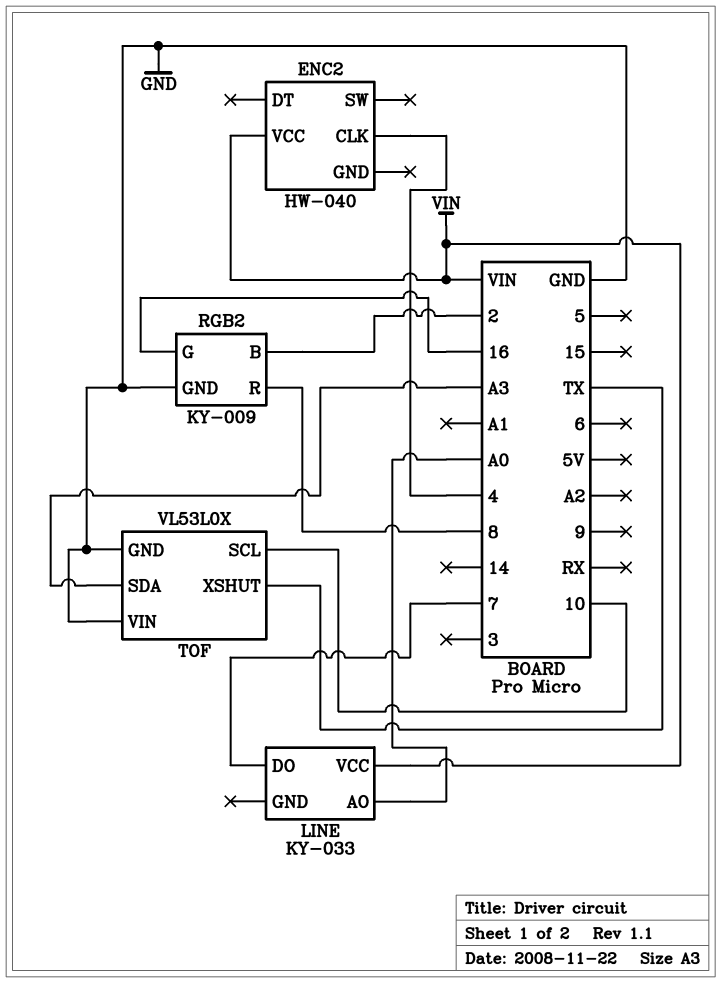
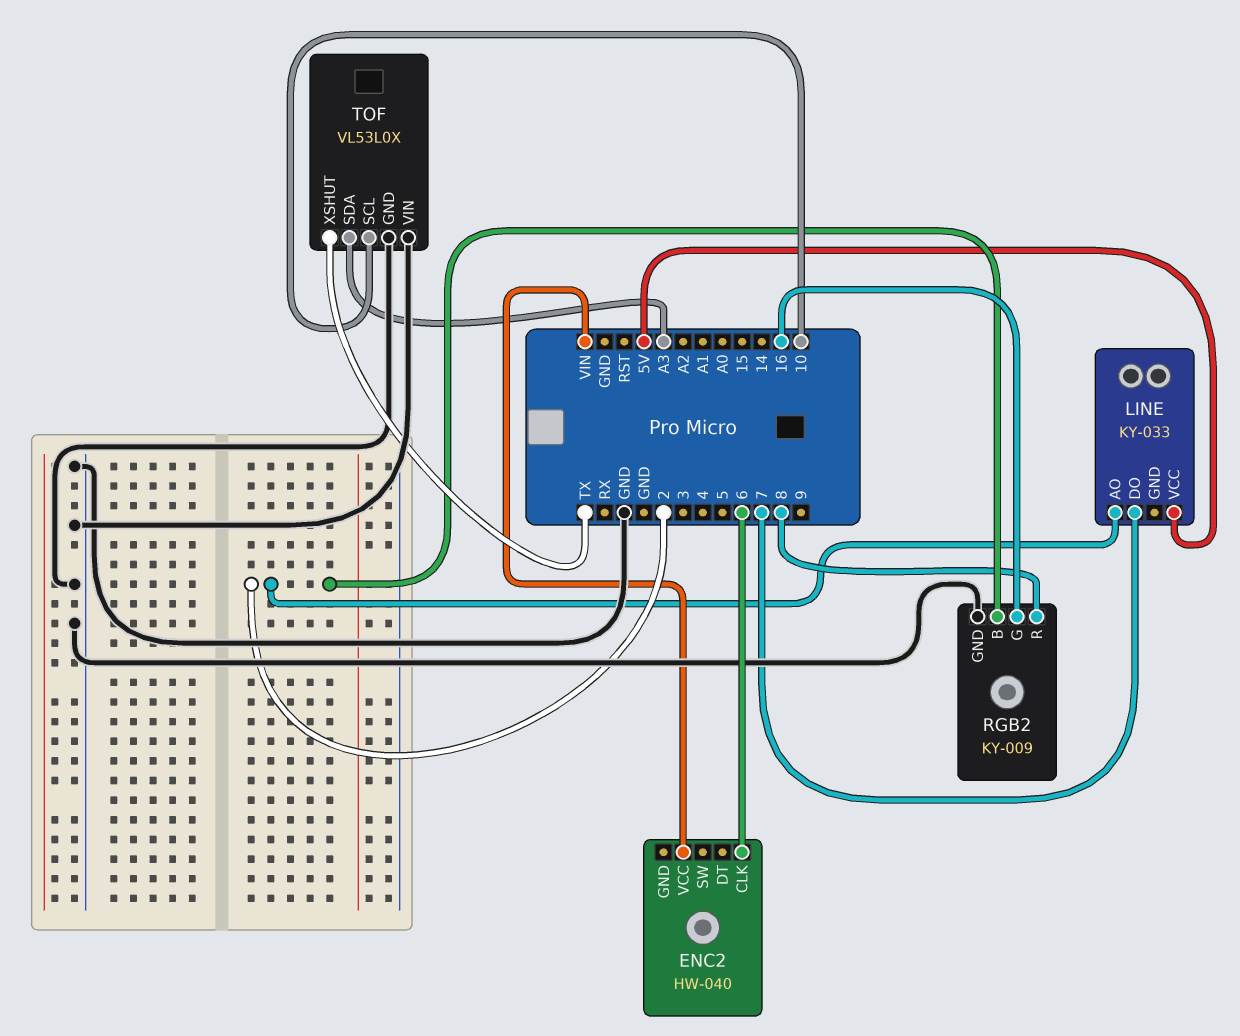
ENC2 pin CLK: 4 -> 6
LINE pin AO: A0 -> 2
LINE pin VCC: VIN -> 5V

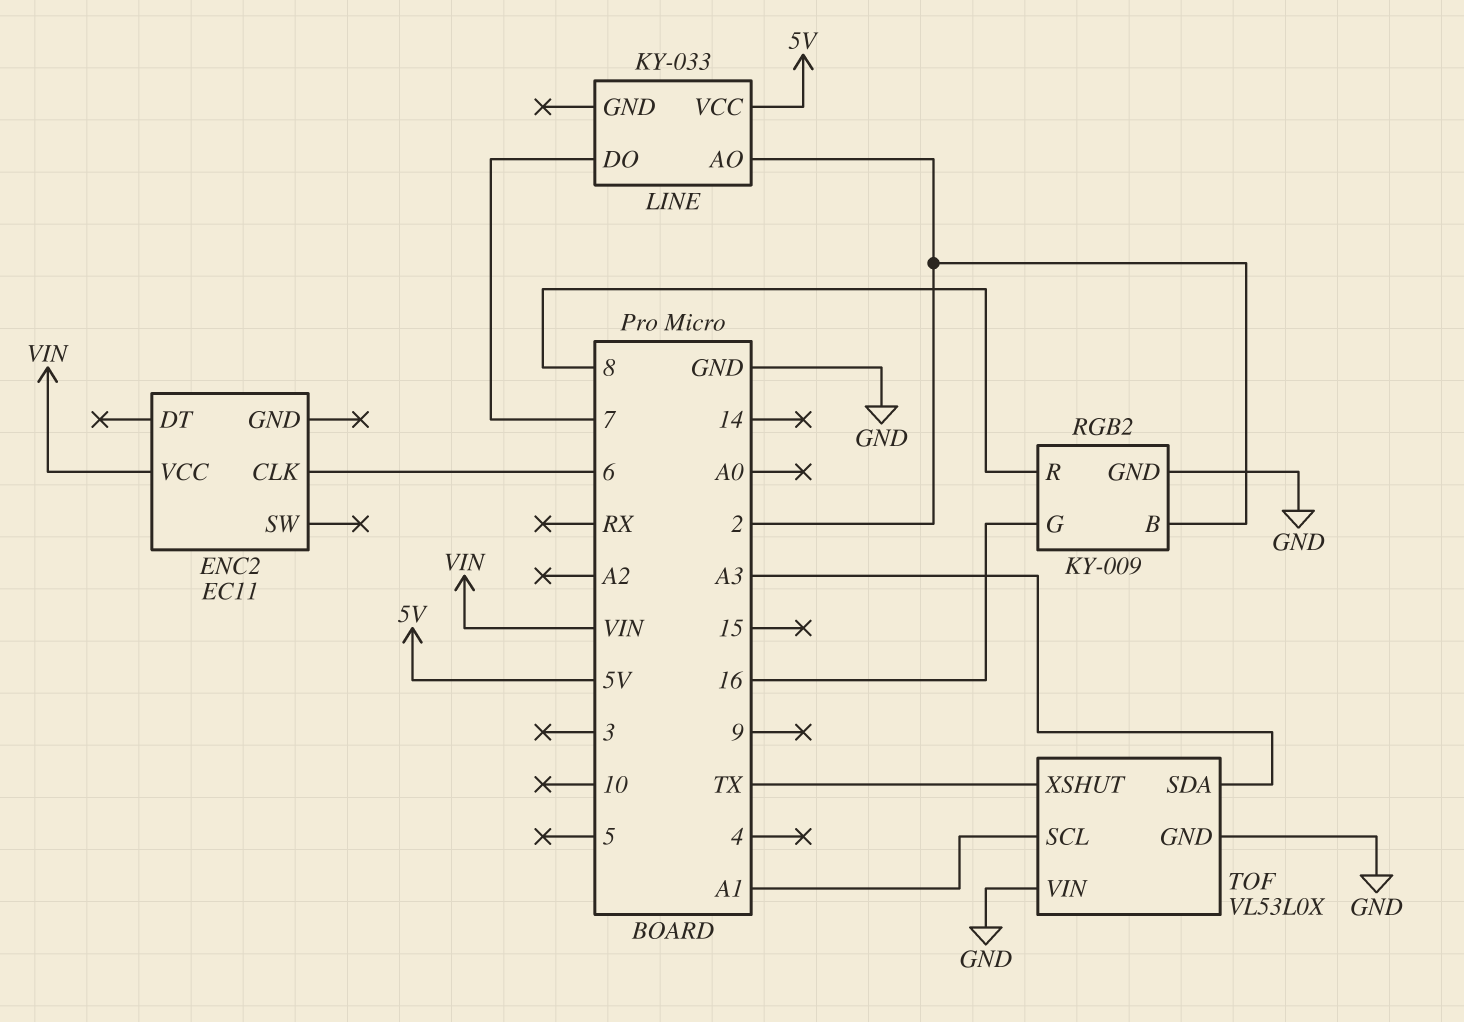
ENC2: HW-040 -> EC11
TOF pin SCL: 10 -> A1

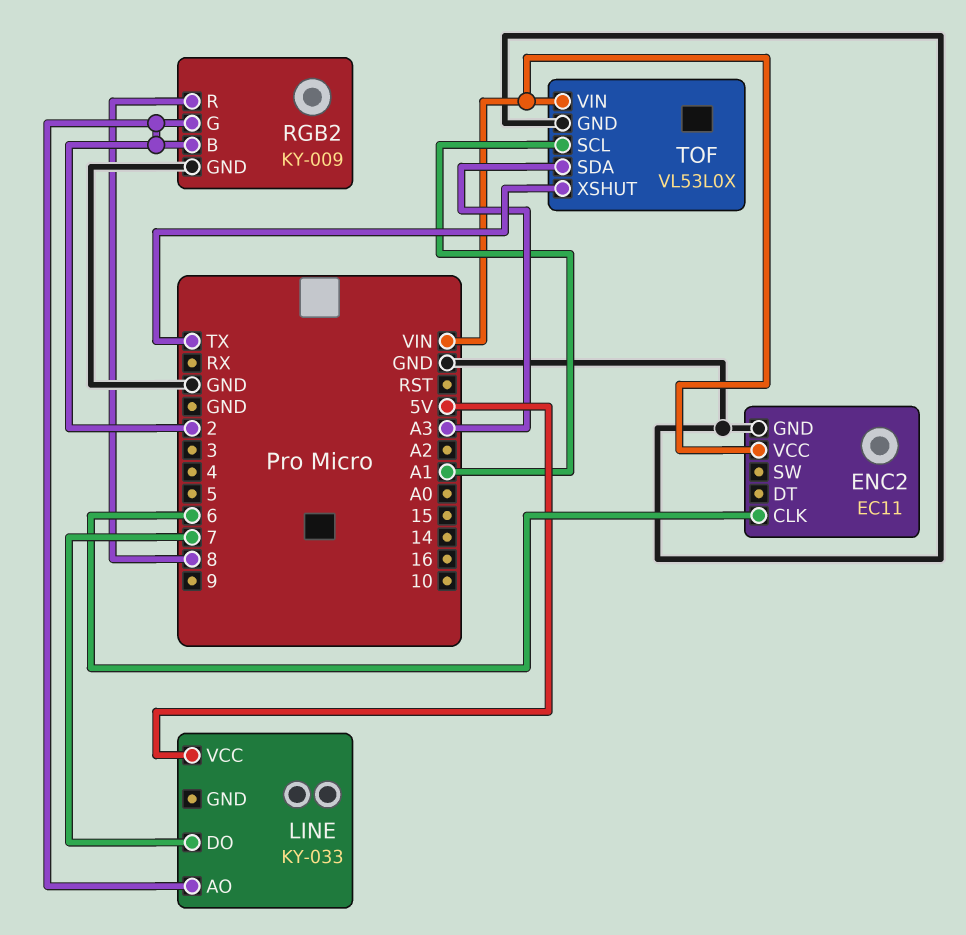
ENC2 pin GND: none -> GND
RGB2 pin G: 16 -> 2
TOF pin VIN: GND -> VIN

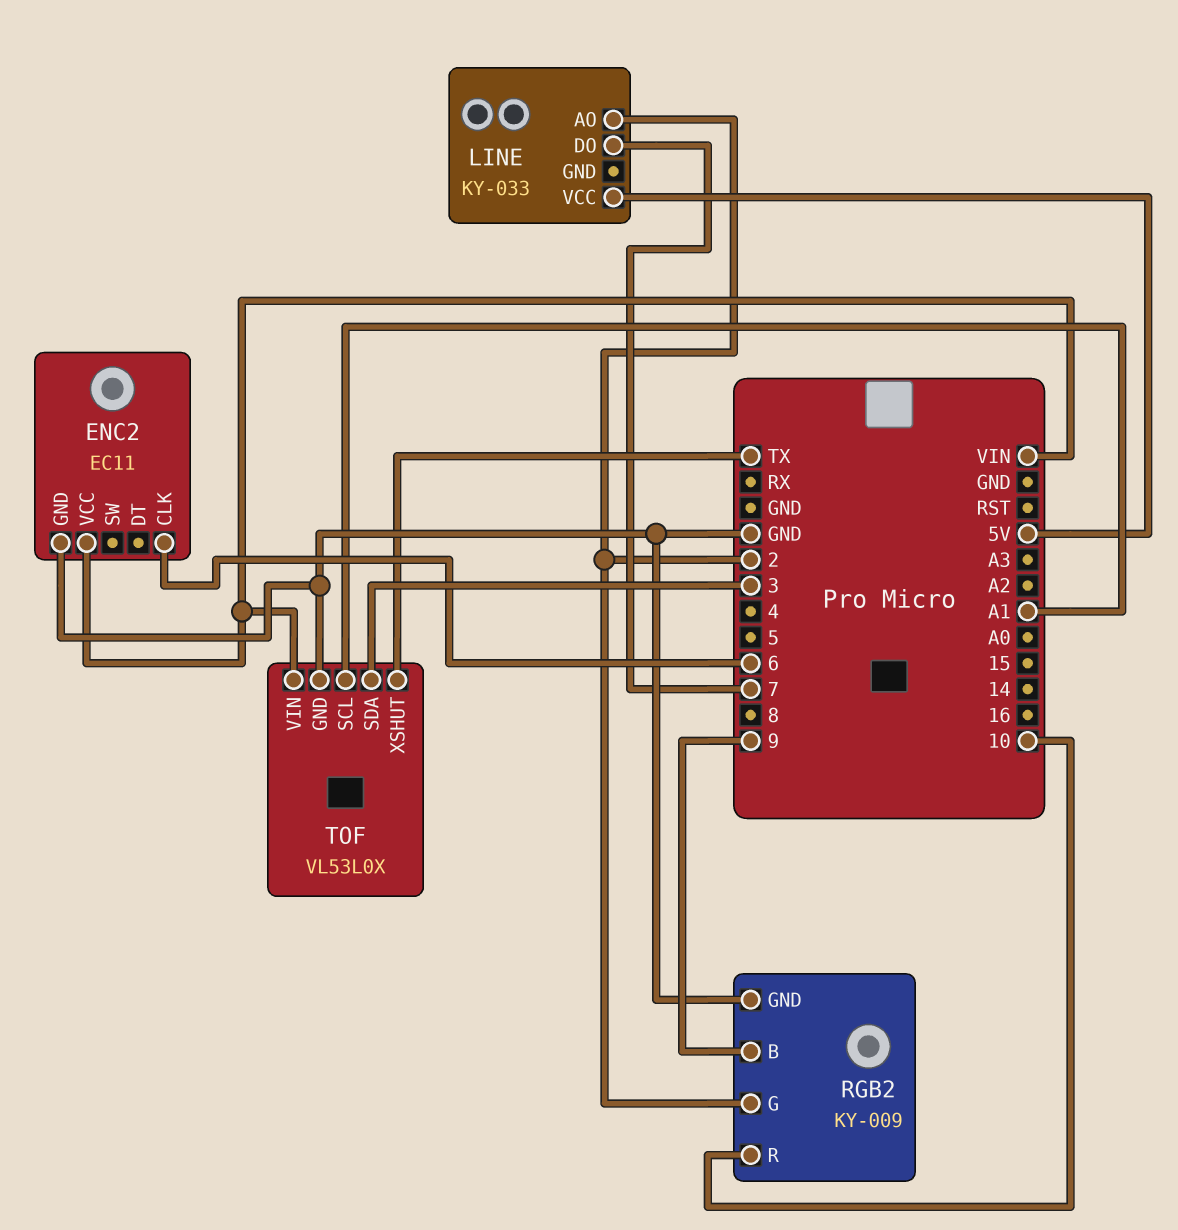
RGB2 pin B: 2 -> 9
RGB2 pin R: 8 -> 10
TOF pin SDA: A3 -> 3

